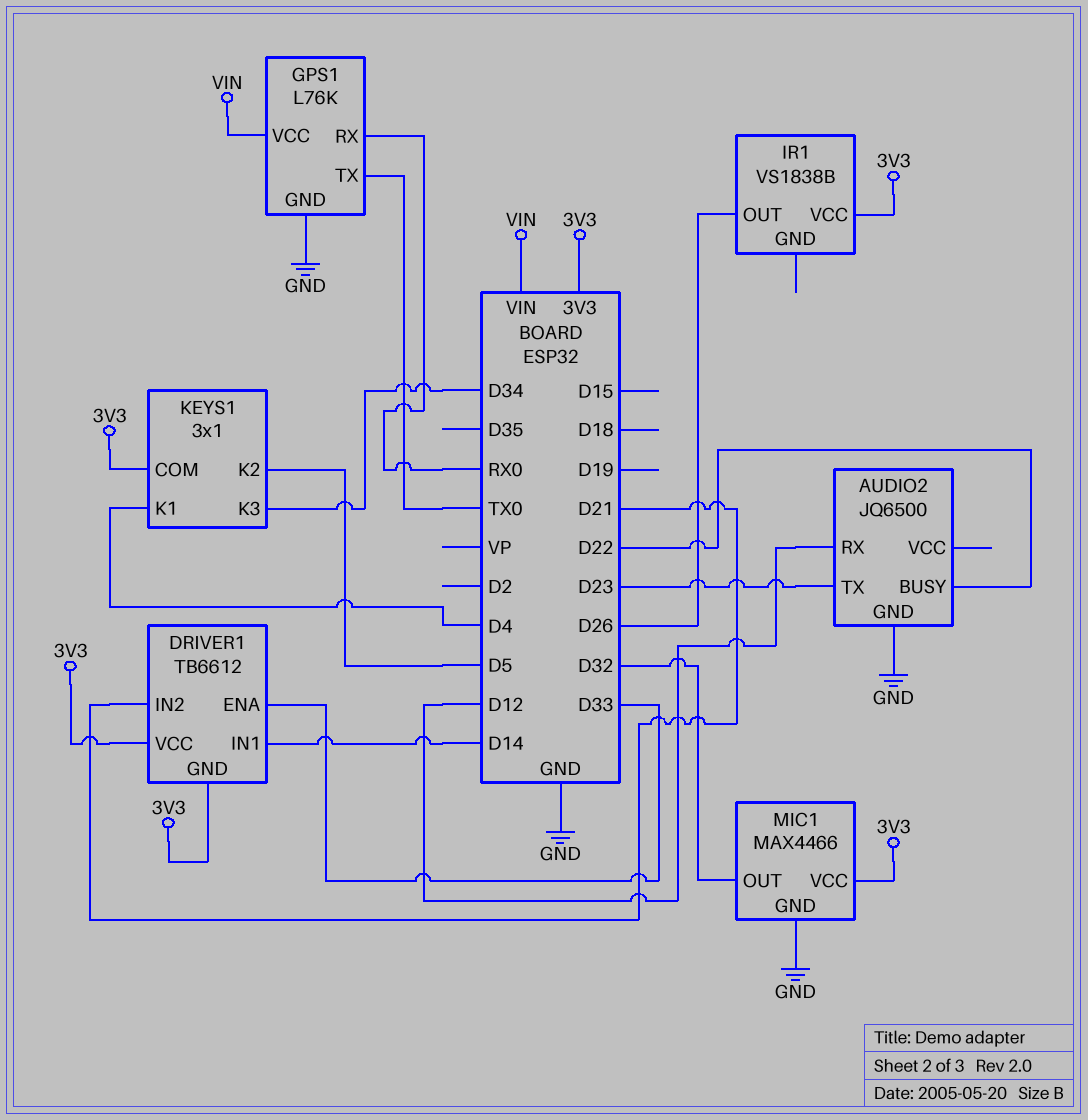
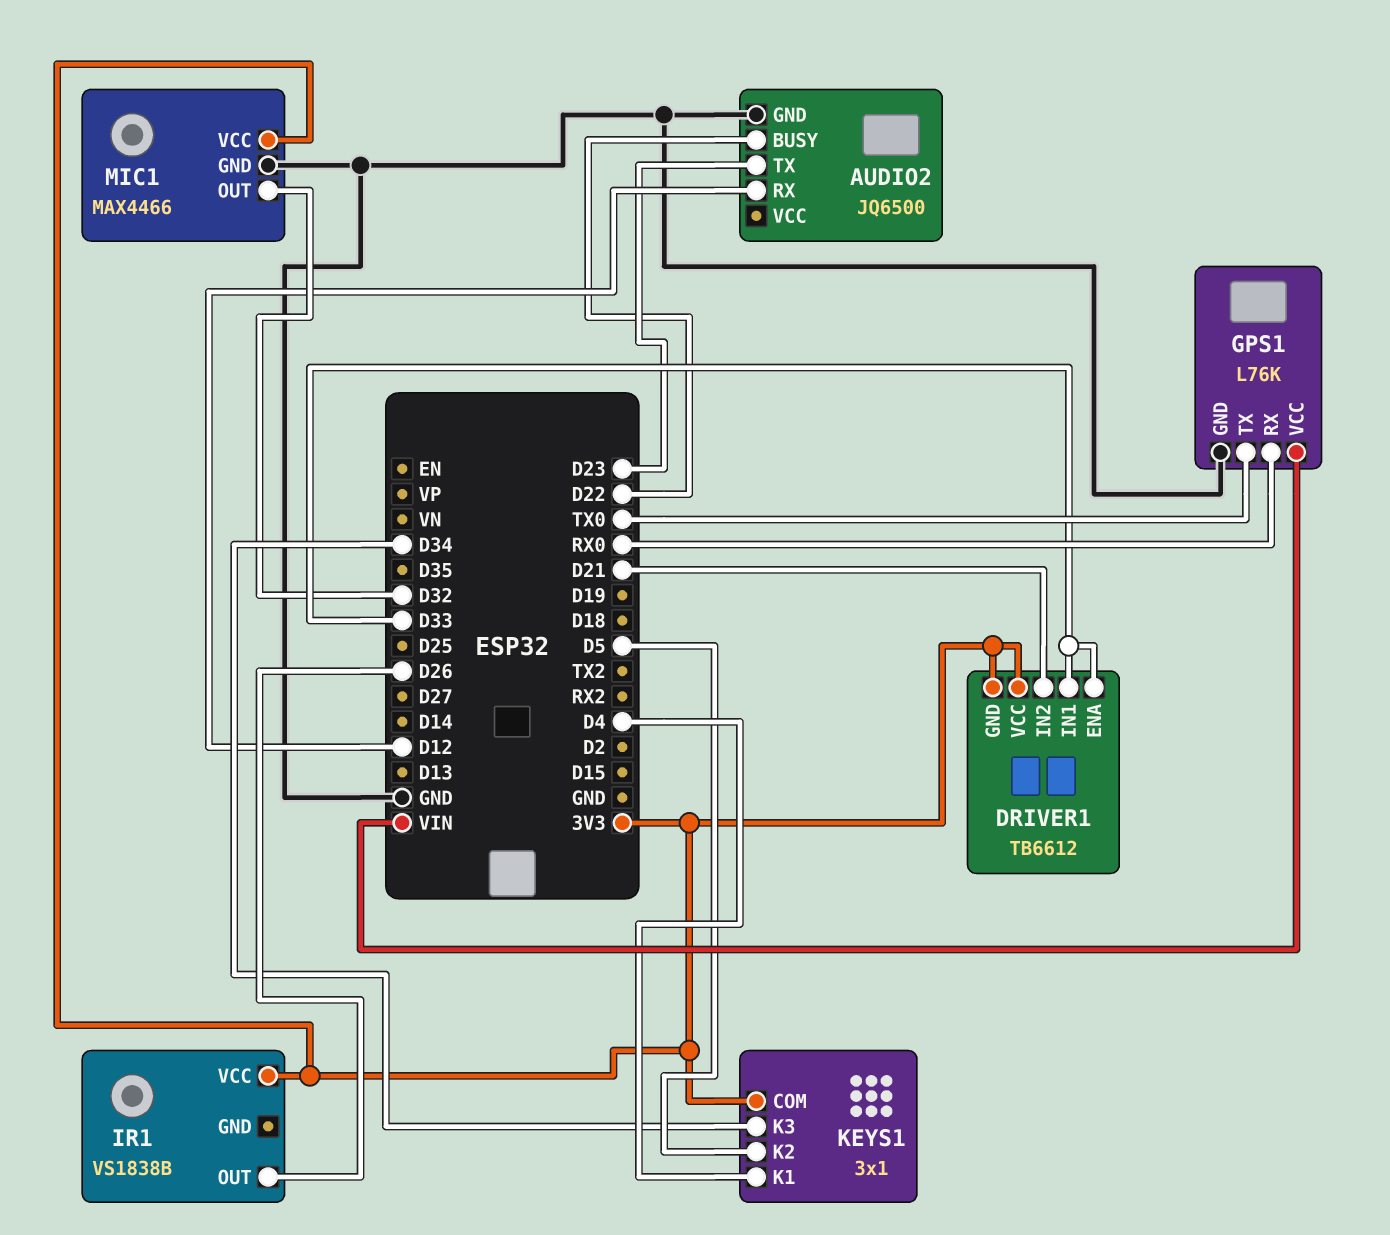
DRIVER1 pin IN1: D14 -> D33

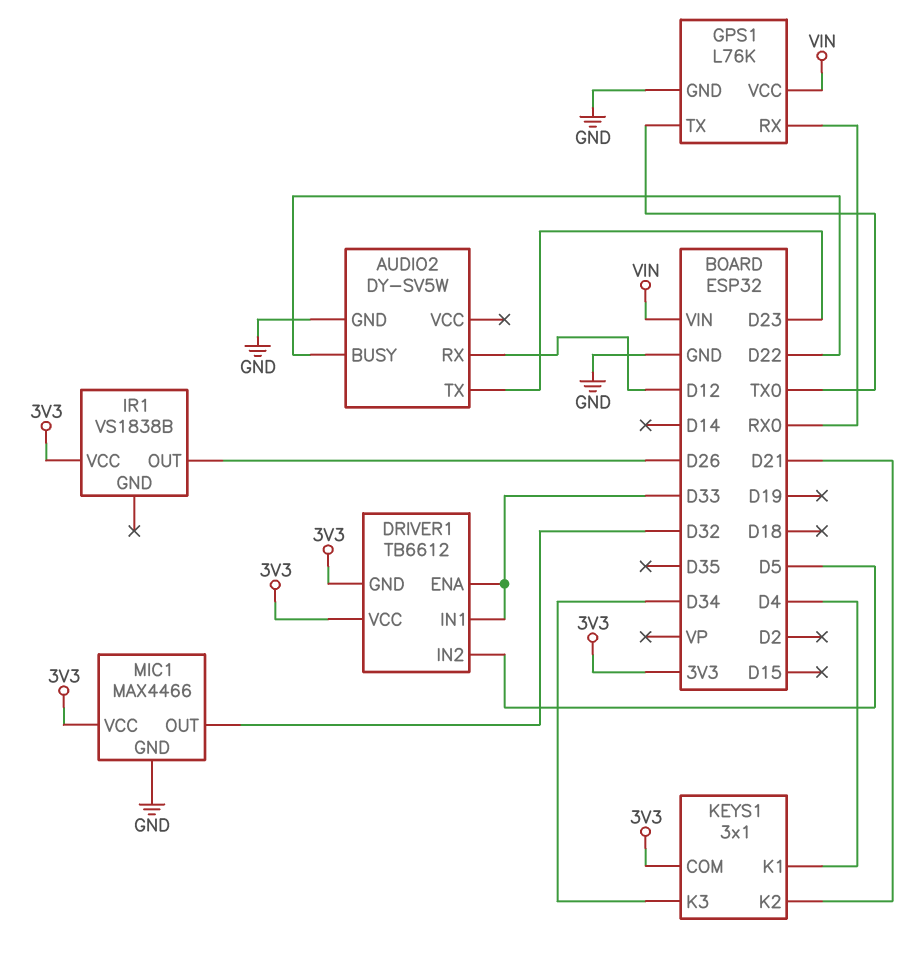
AUDIO2: JQ6500 -> DY-SV5W
DRIVER1 pin IN2: D21 -> D5
KEYS1 pin K2: D5 -> D21

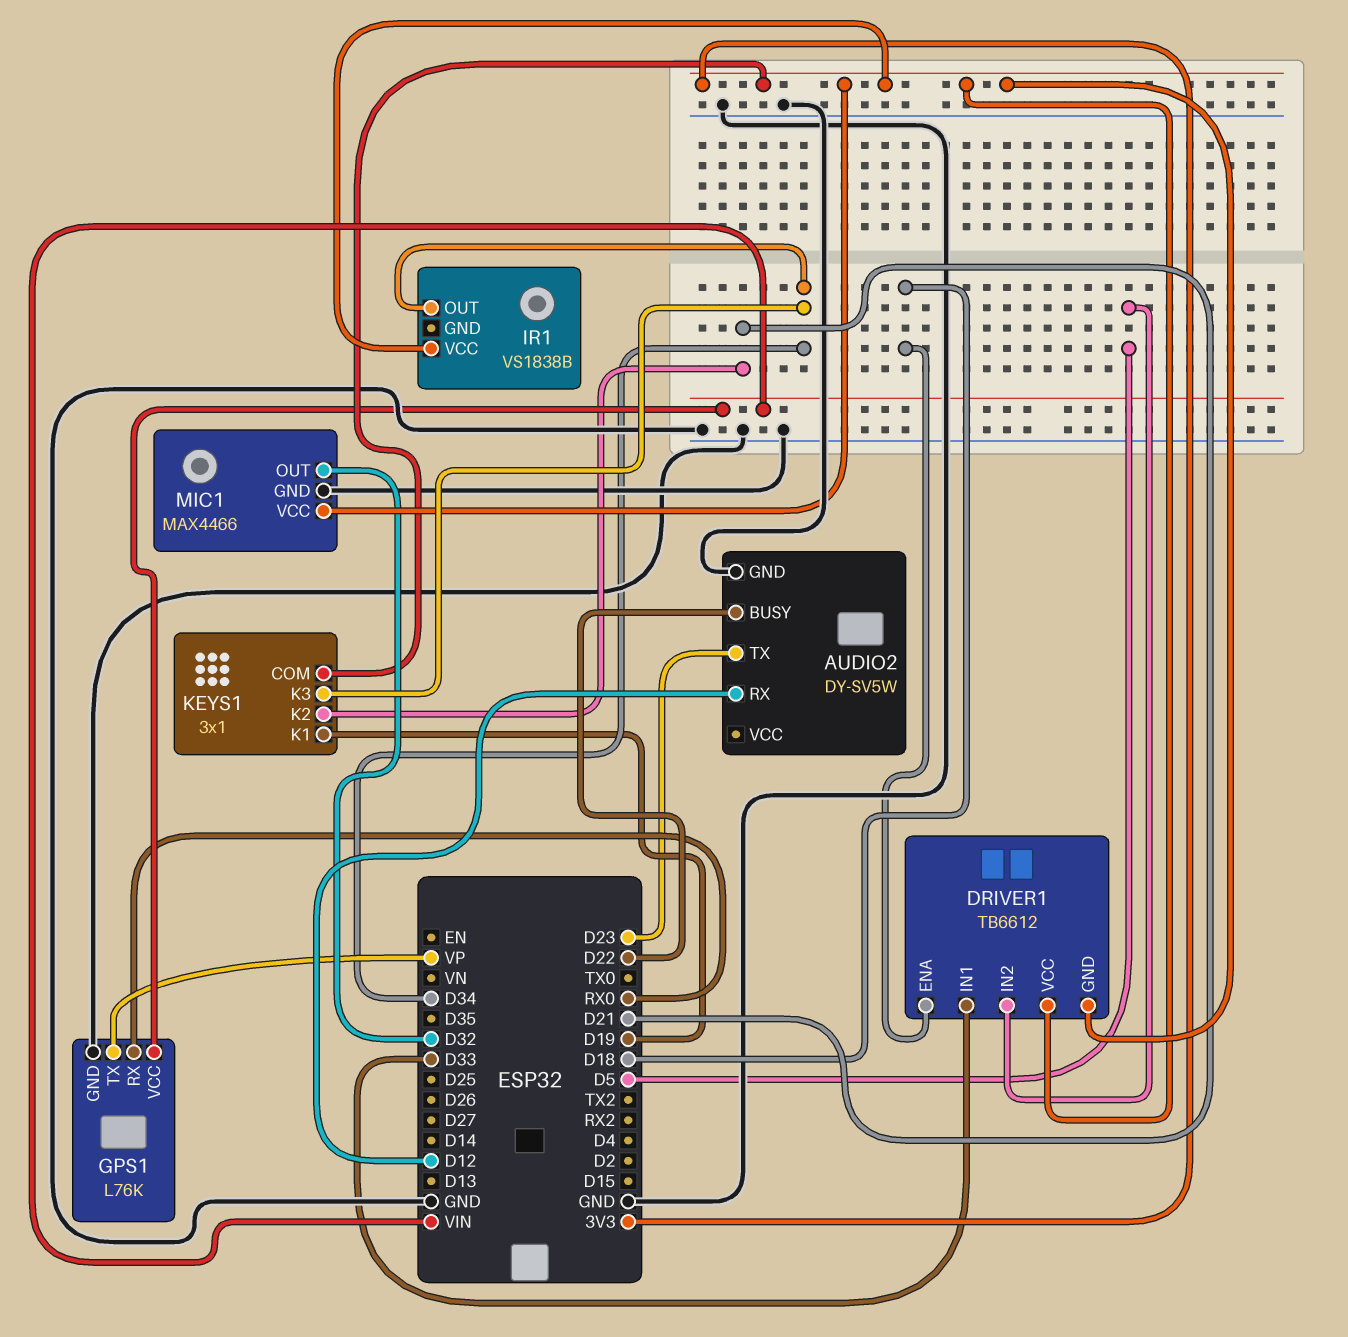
DRIVER1 pin ENA: D33 -> D18
GPS1 pin TX: TX0 -> VP
IR1 pin OUT: D26 -> D34
KEYS1 pin K1: D4 -> D19

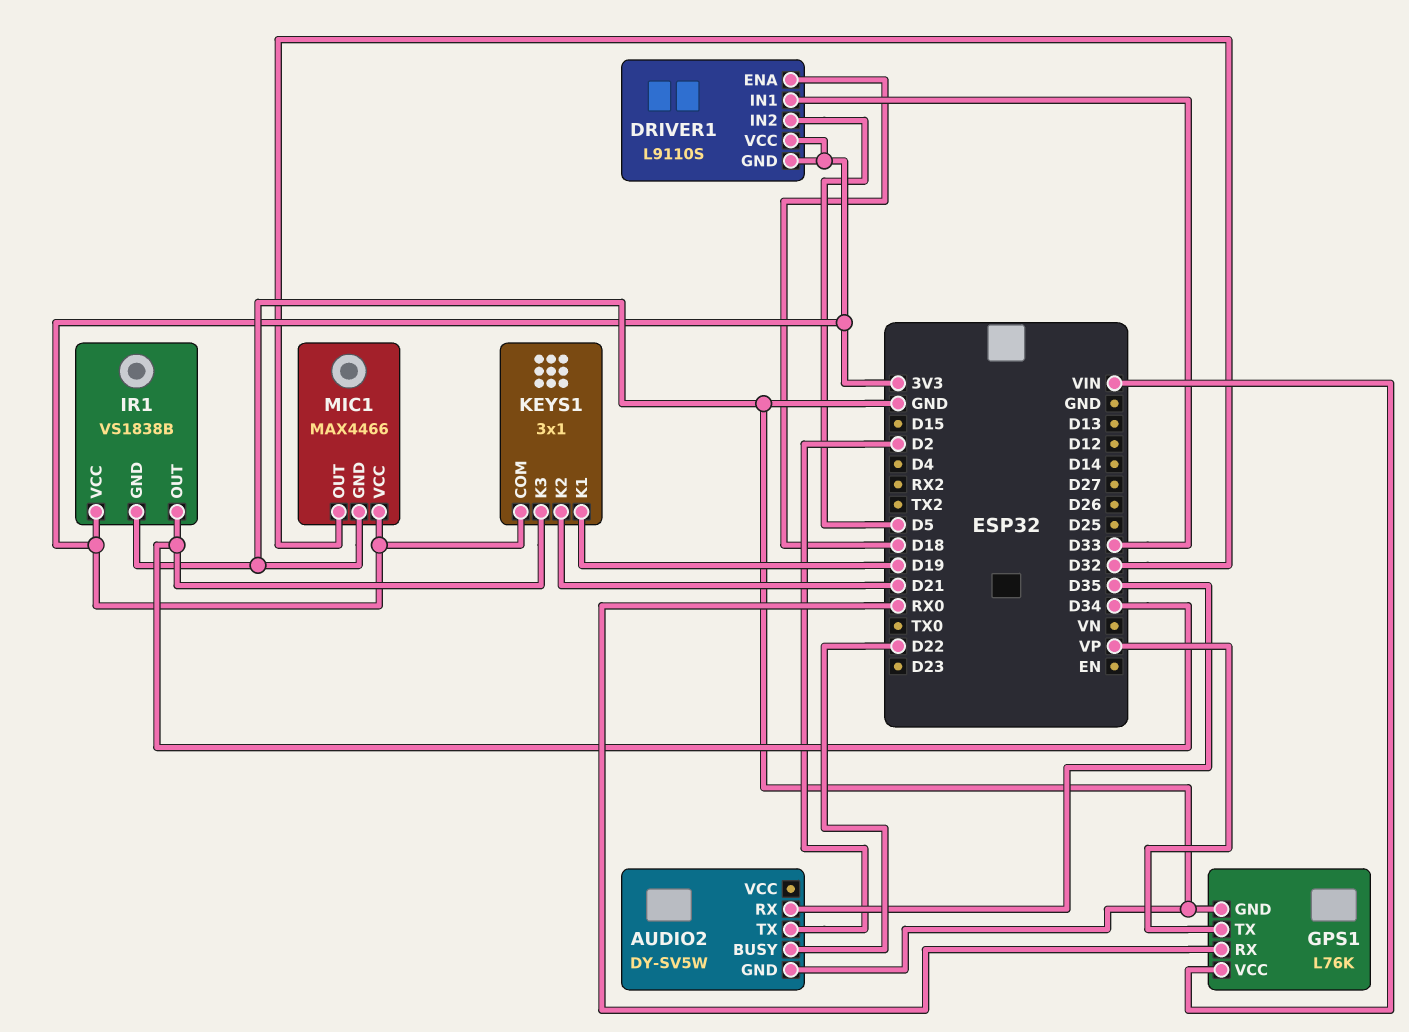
AUDIO2 pin RX: D12 -> D35
AUDIO2 pin TX: D23 -> D2
DRIVER1: TB6612 -> L9110S
IR1 pin GND: none -> GND

